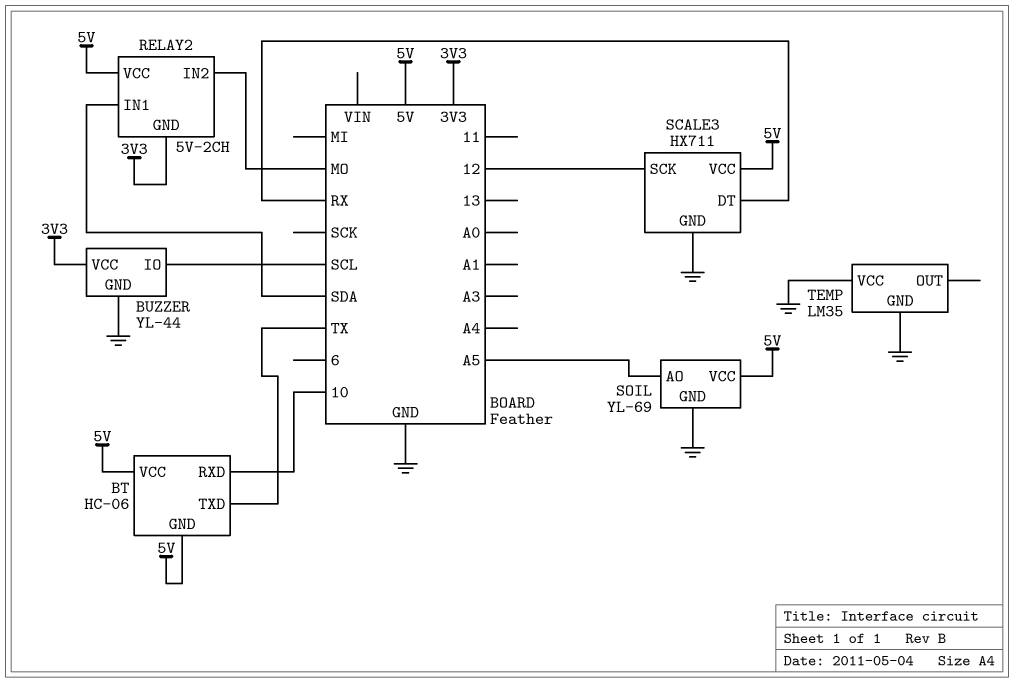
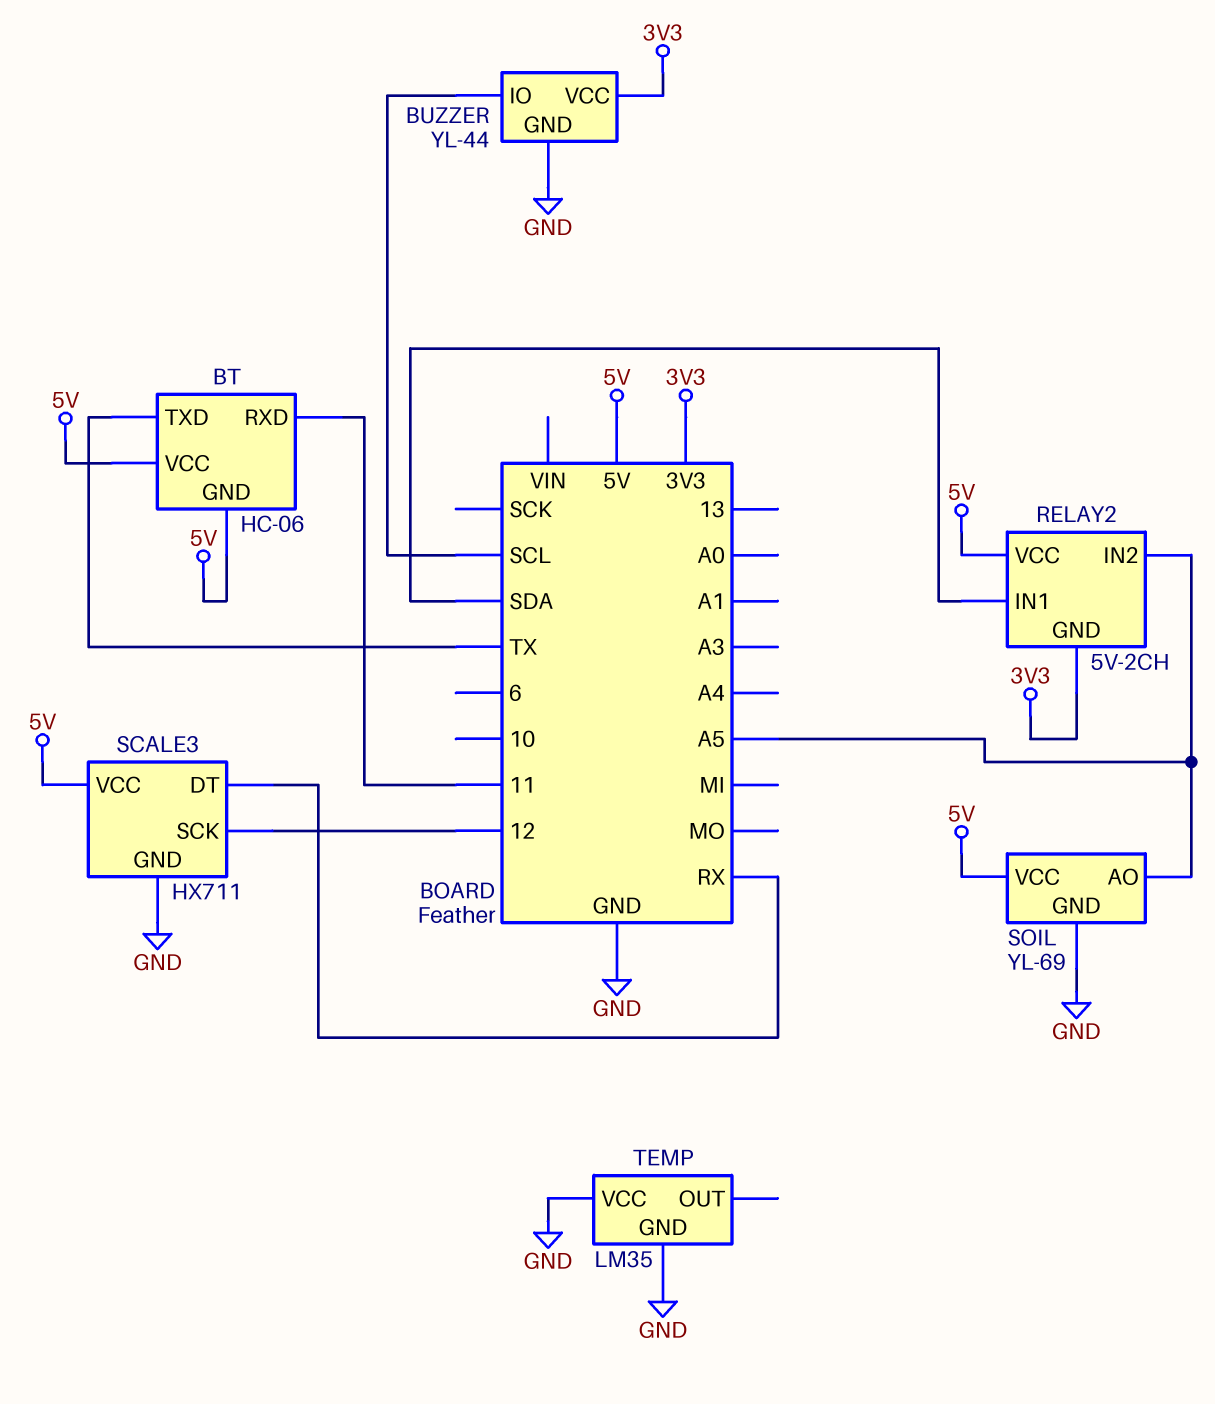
BT pin RXD: 10 -> 11
RELAY2 pin IN2: MO -> A5

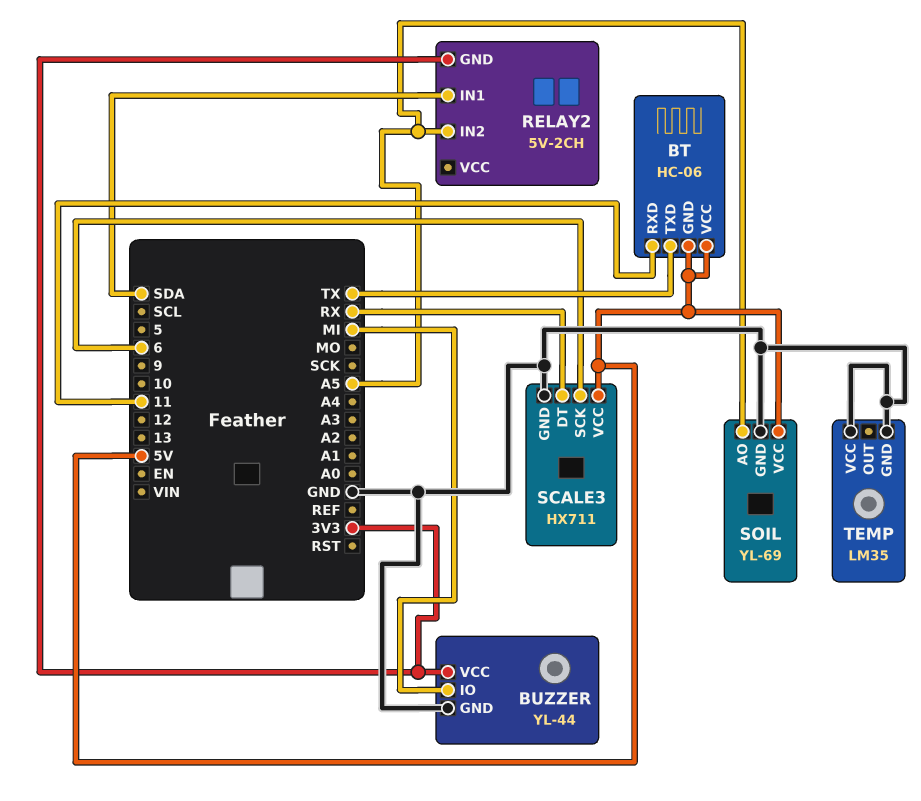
BUZZER pin IO: SCL -> MI
RELAY2 pin VCC: 5V -> none
SCALE3 pin SCK: 12 -> 6

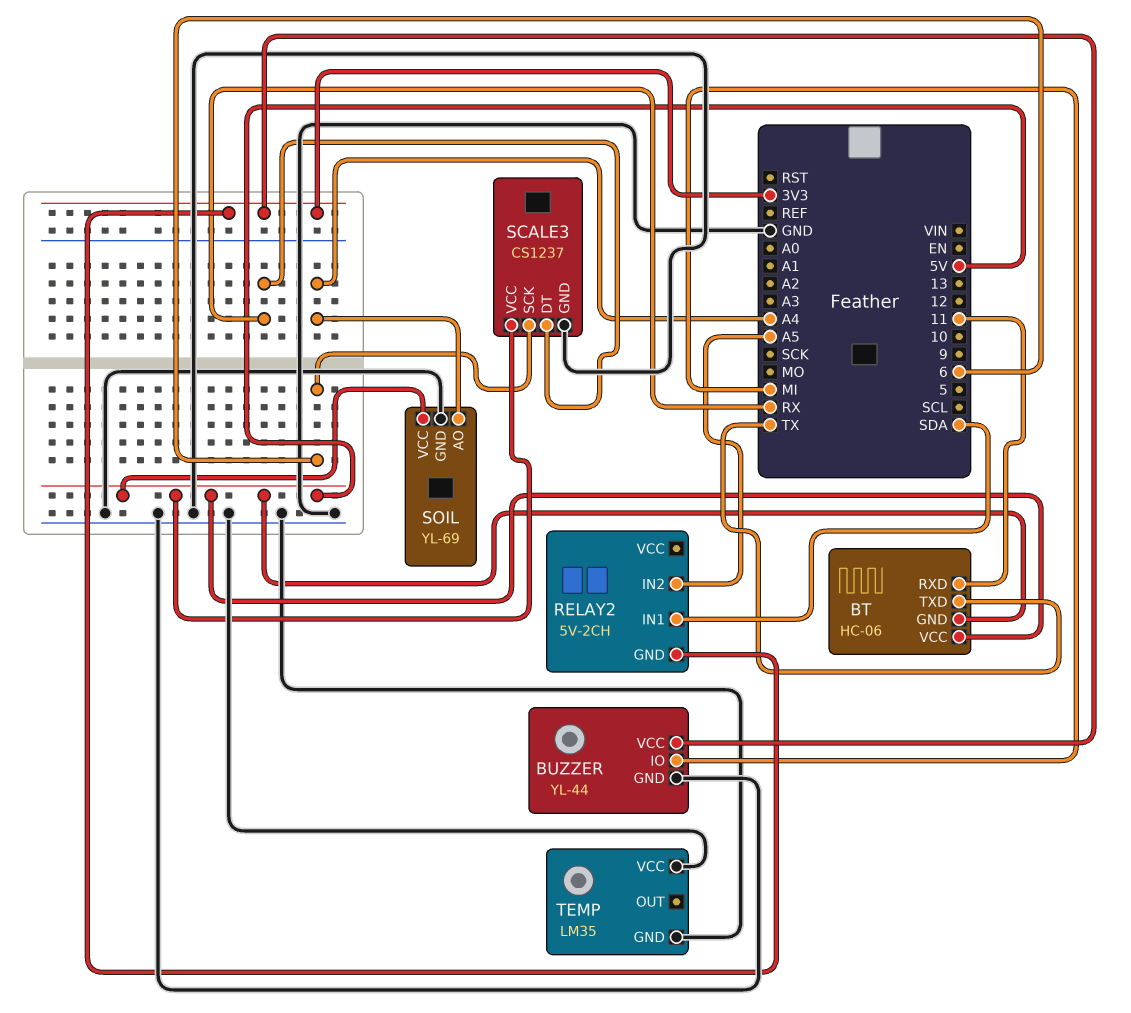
SCALE3: HX711 -> CS1237
SOIL pin AO: A5 -> A4

